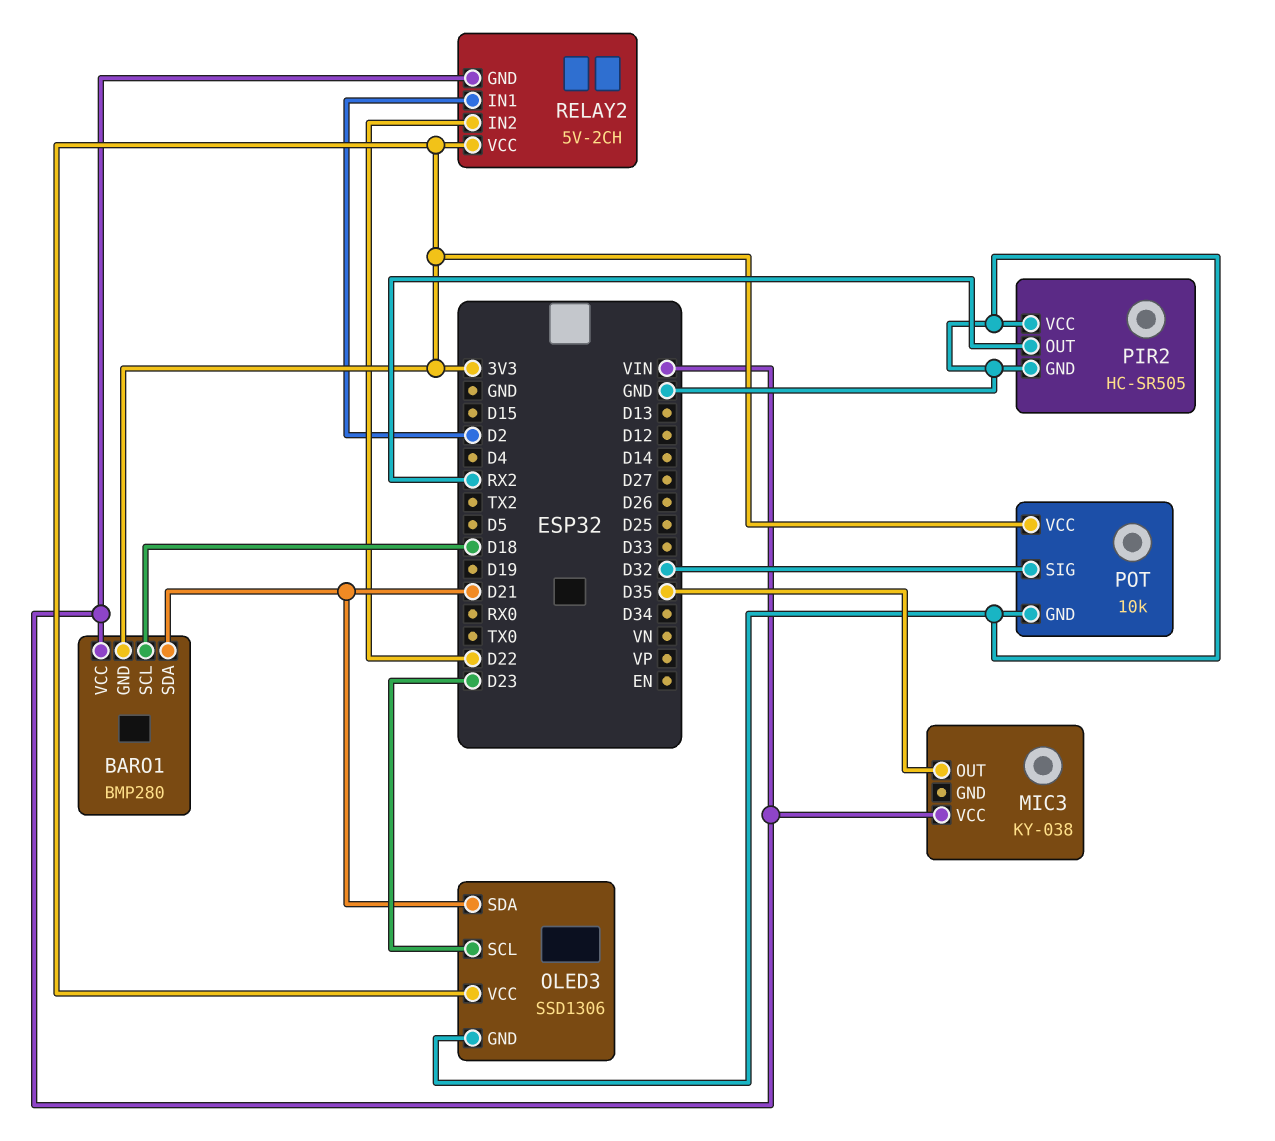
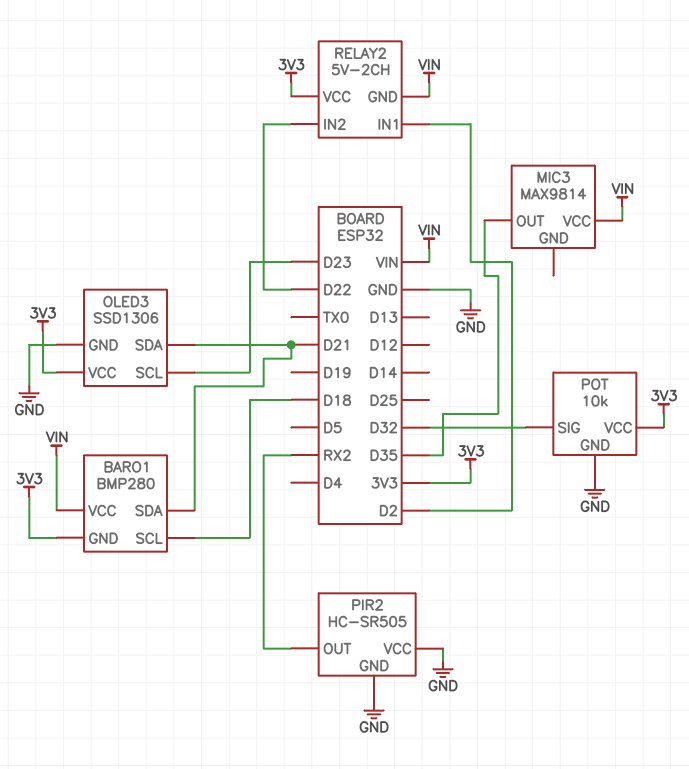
MIC3: KY-038 -> MAX9814

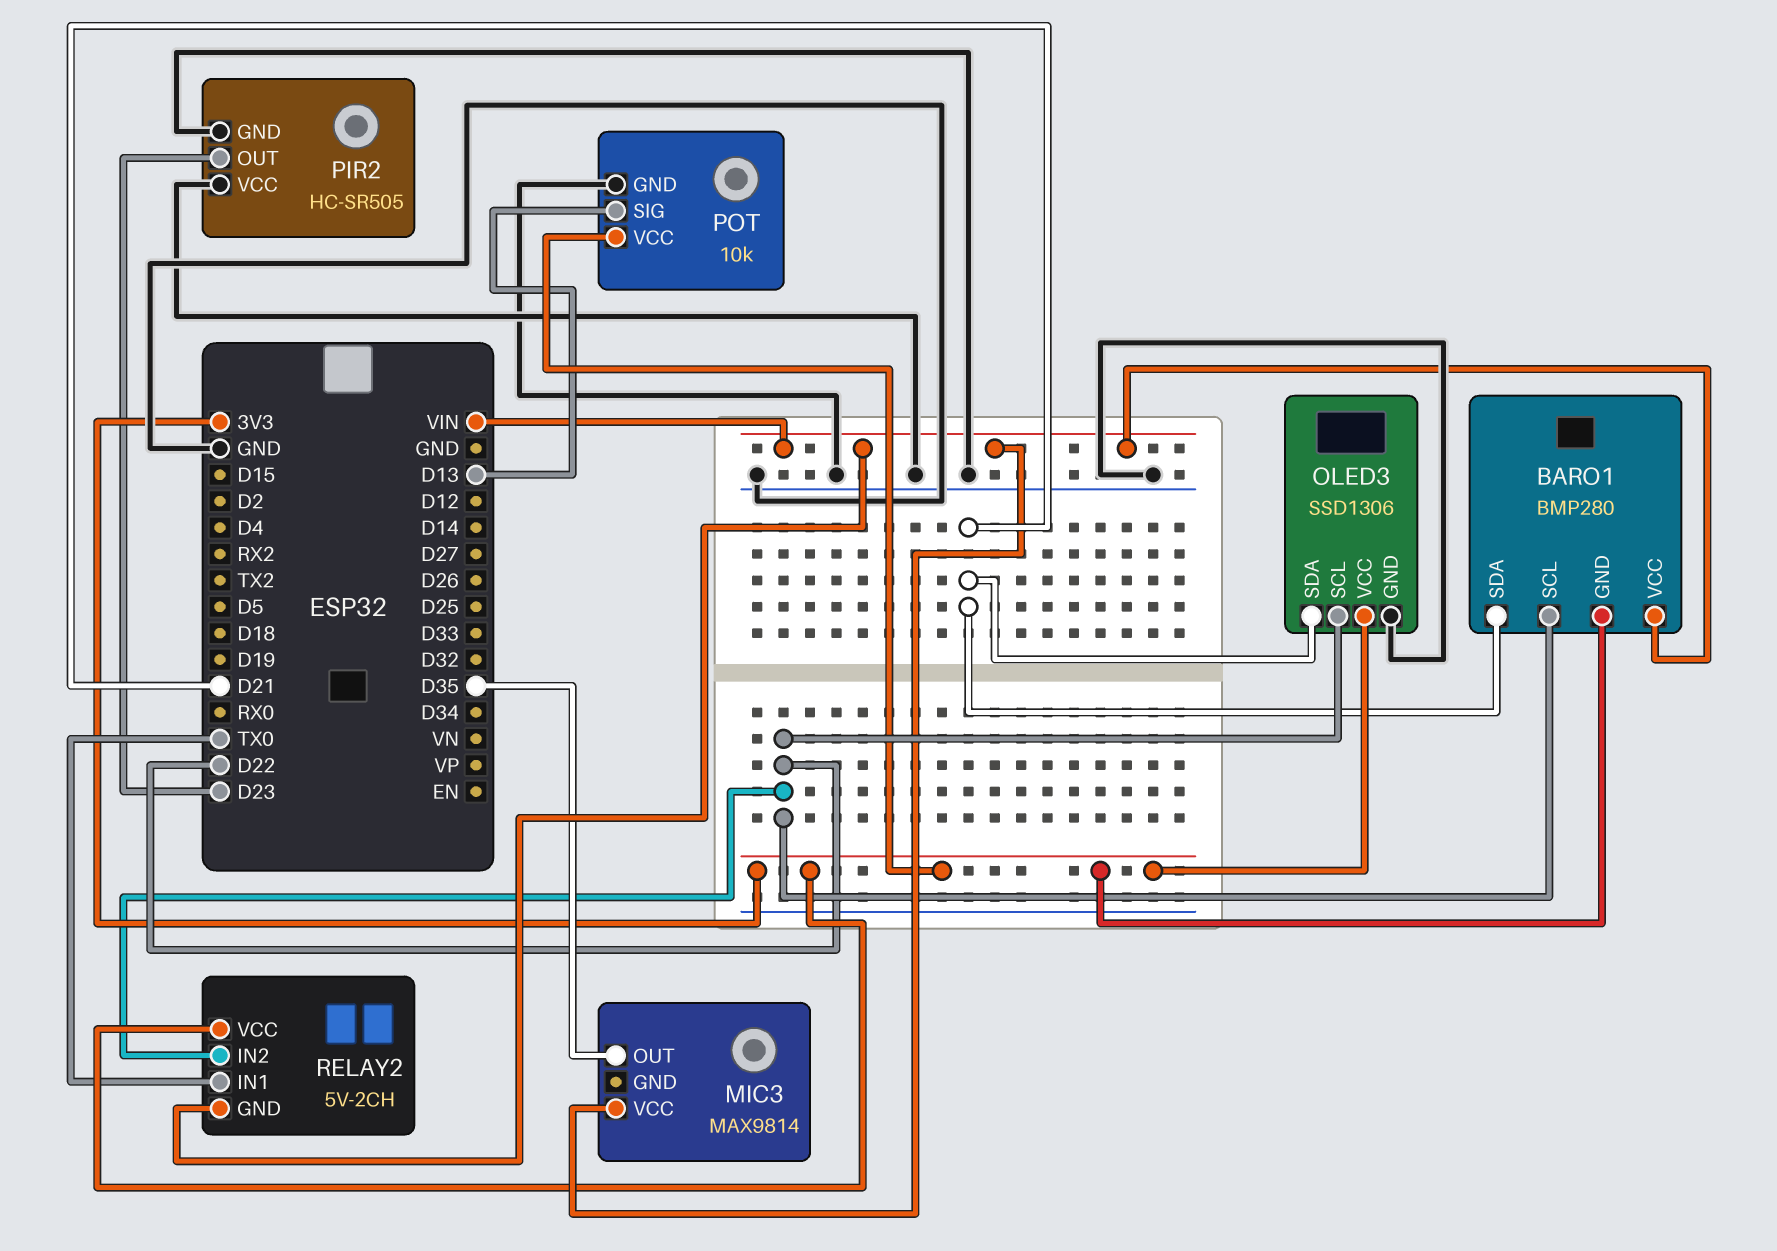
BARO1 pin SCL: D18 -> D22
OLED3 pin SCL: D23 -> D22
PIR2 pin OUT: RX2 -> D23
POT pin SIG: D32 -> D13
RELAY2 pin IN1: D2 -> TX0

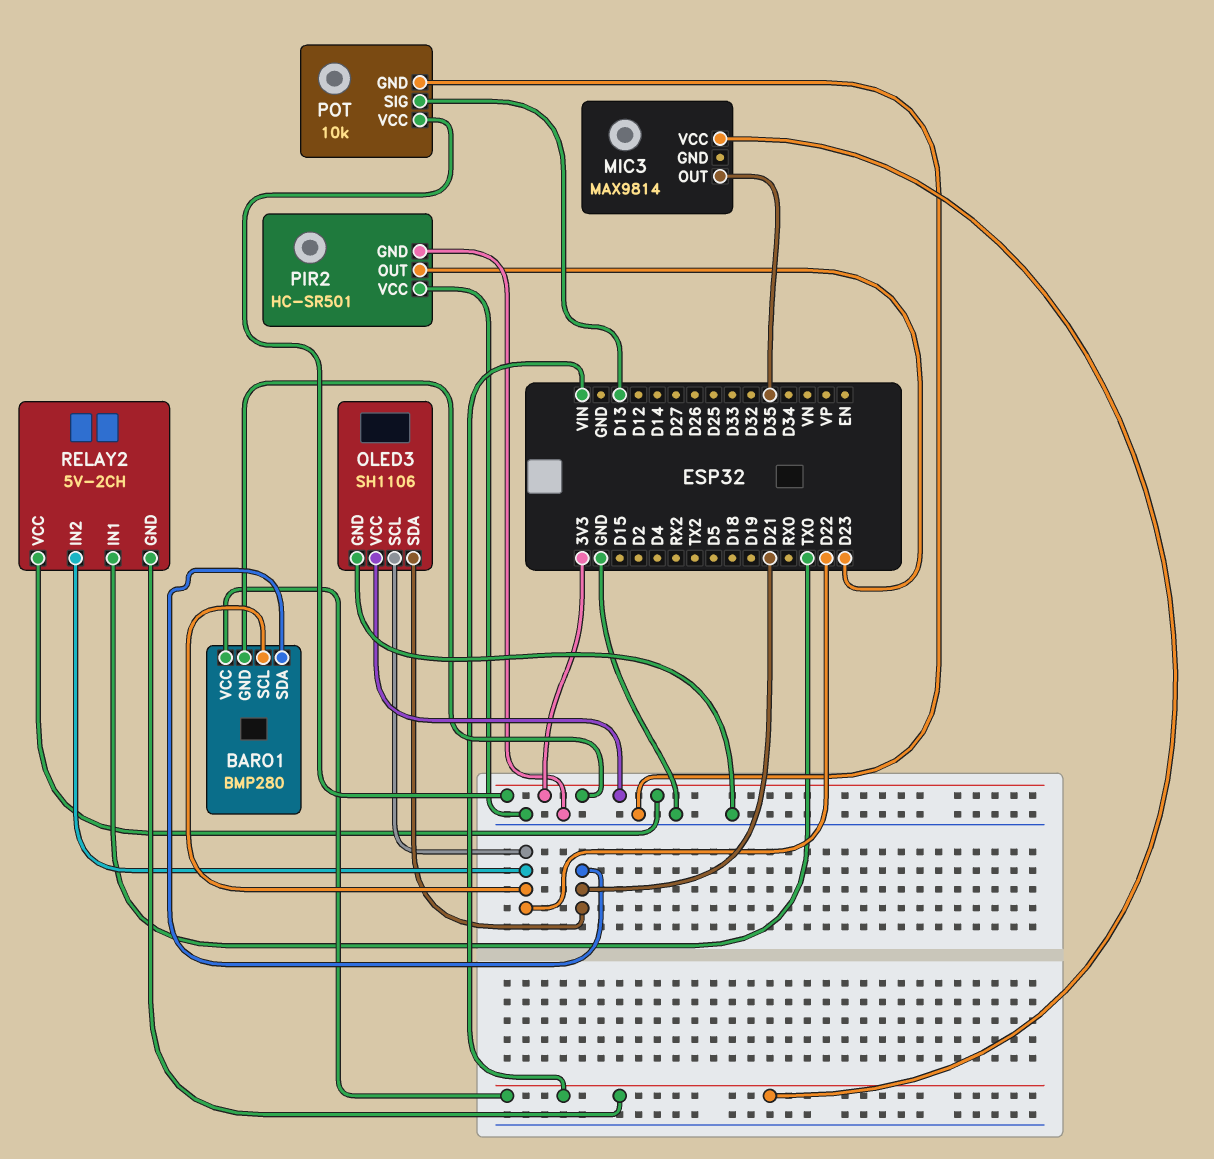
OLED3: SSD1306 -> SH1106
PIR2: HC-SR505 -> HC-SR501

